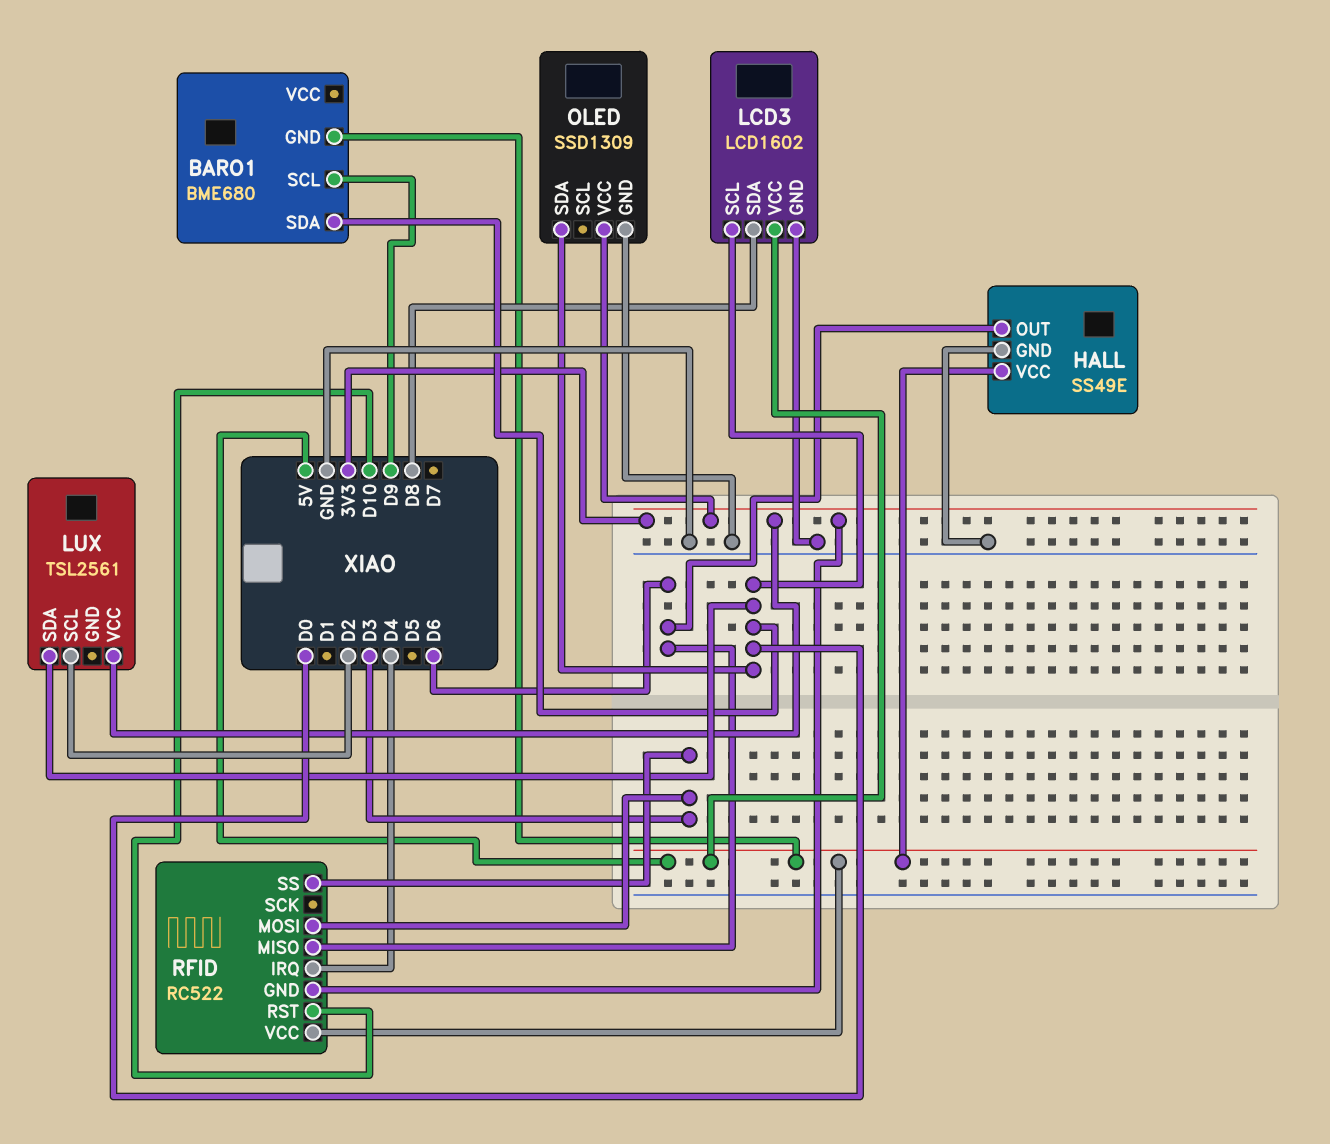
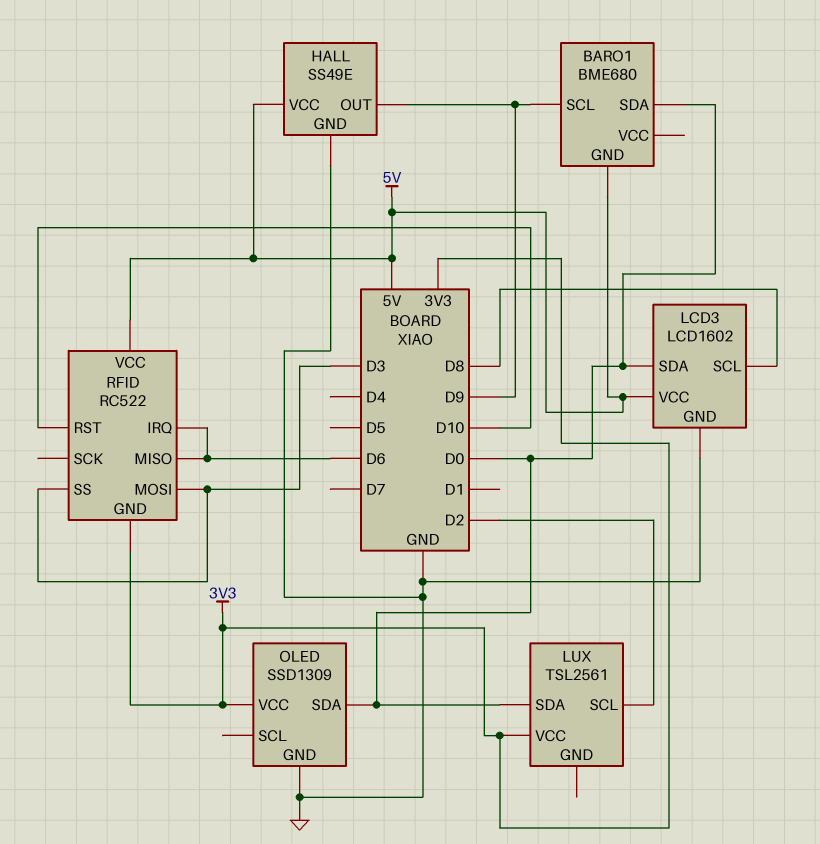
HALL pin OUT: D6 -> D9
LCD3 pin SCL: D0 -> D8
LCD3 pin SDA: D8 -> D0
RFID pin IRQ: D4 -> D6

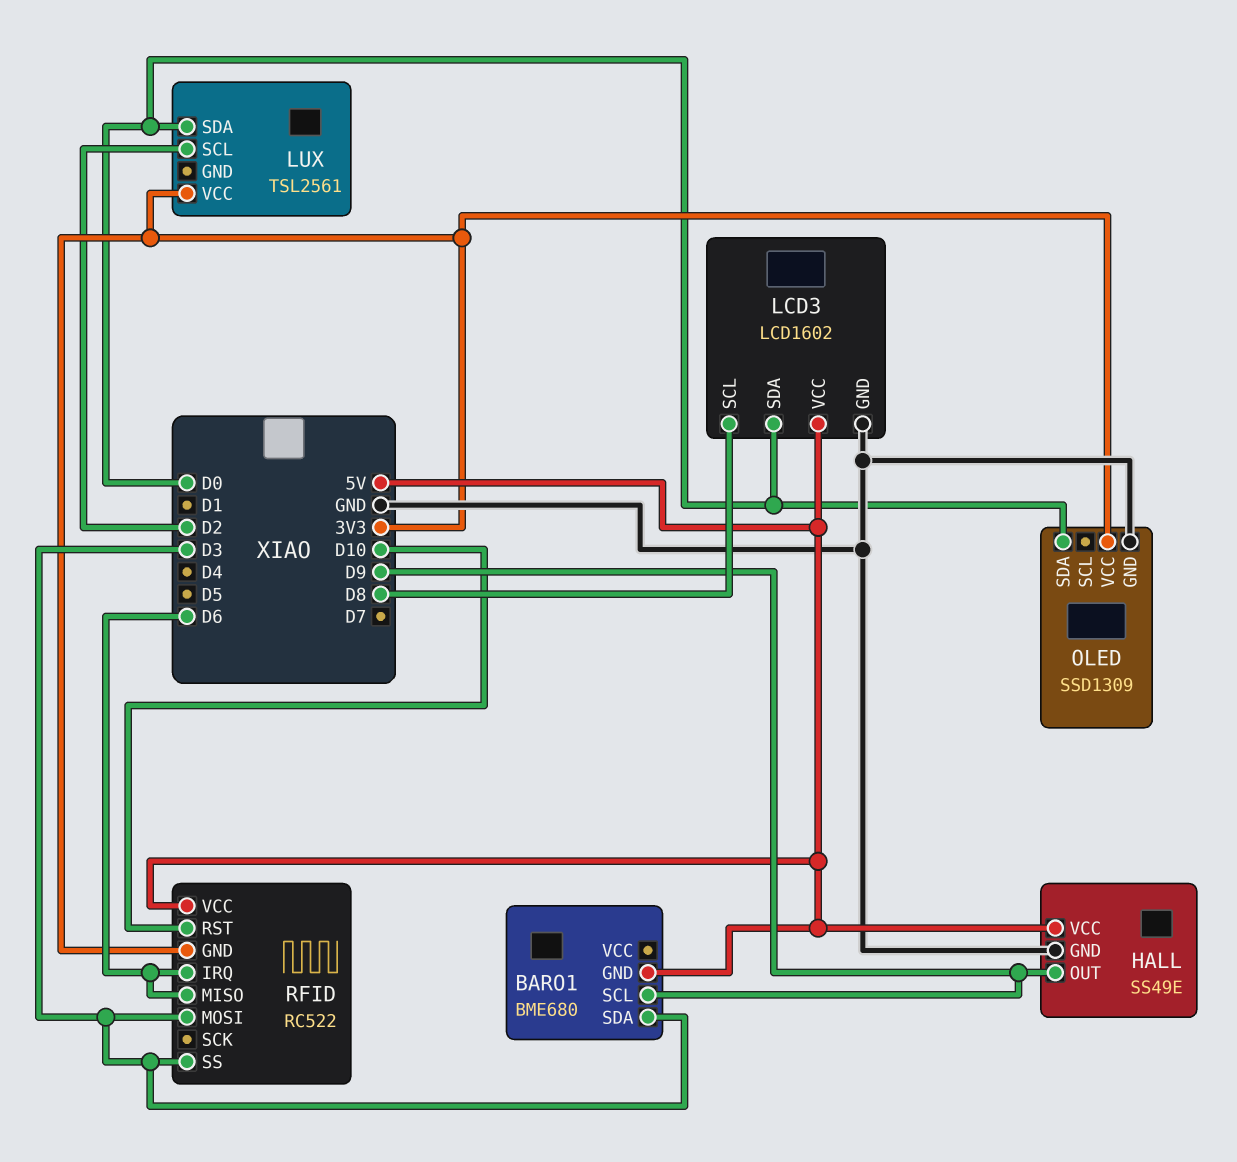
BARO1 pin SDA: D0 -> D3

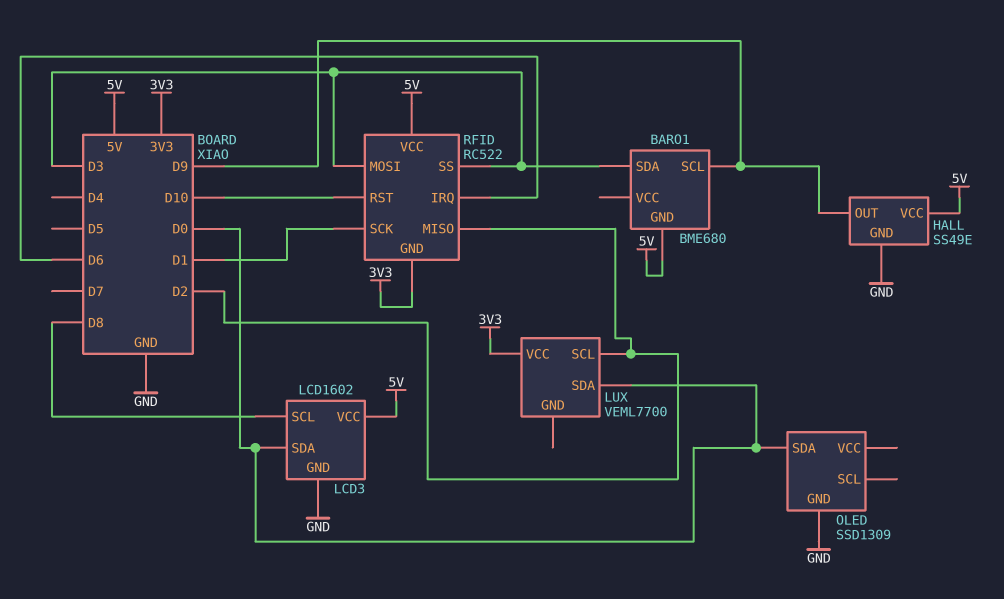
LUX: TSL2561 -> VEML7700
OLED pin VCC: 3V3 -> none
RFID pin MISO: D6 -> D2
RFID pin SCK: none -> D1

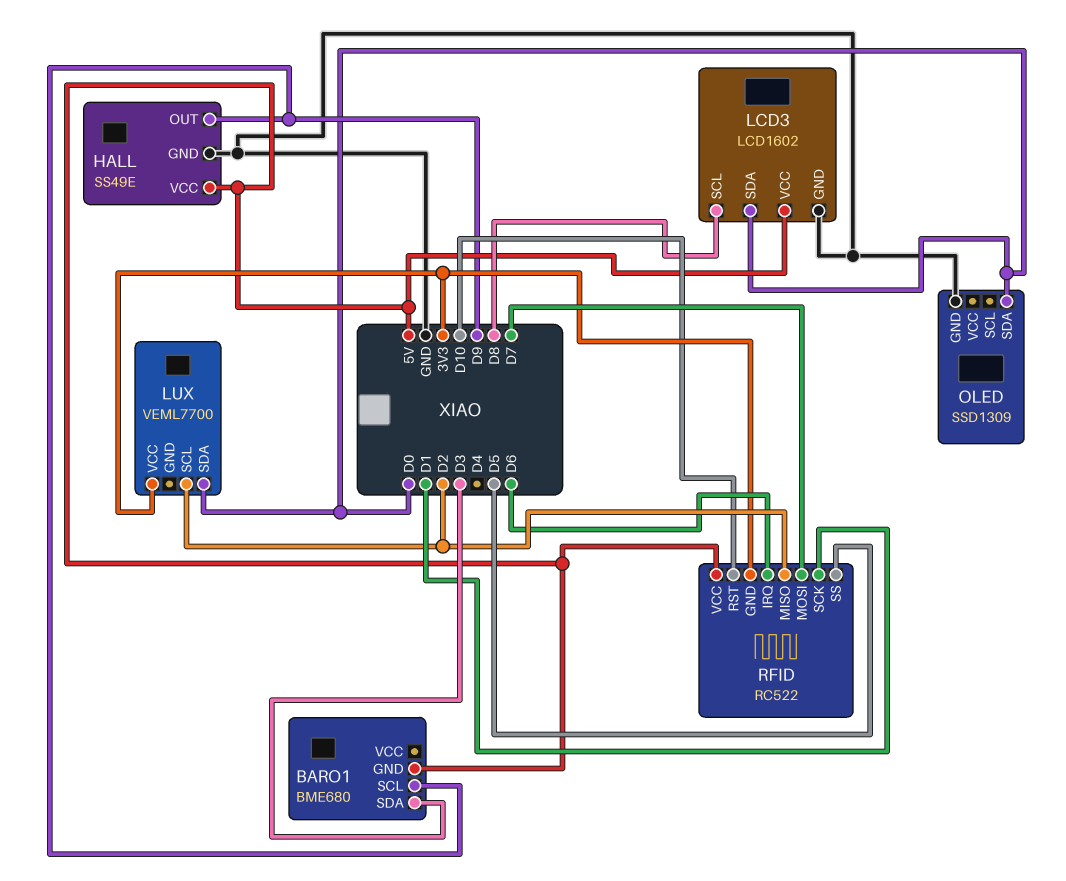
RFID pin MOSI: D3 -> D7
RFID pin SS: D3 -> D5

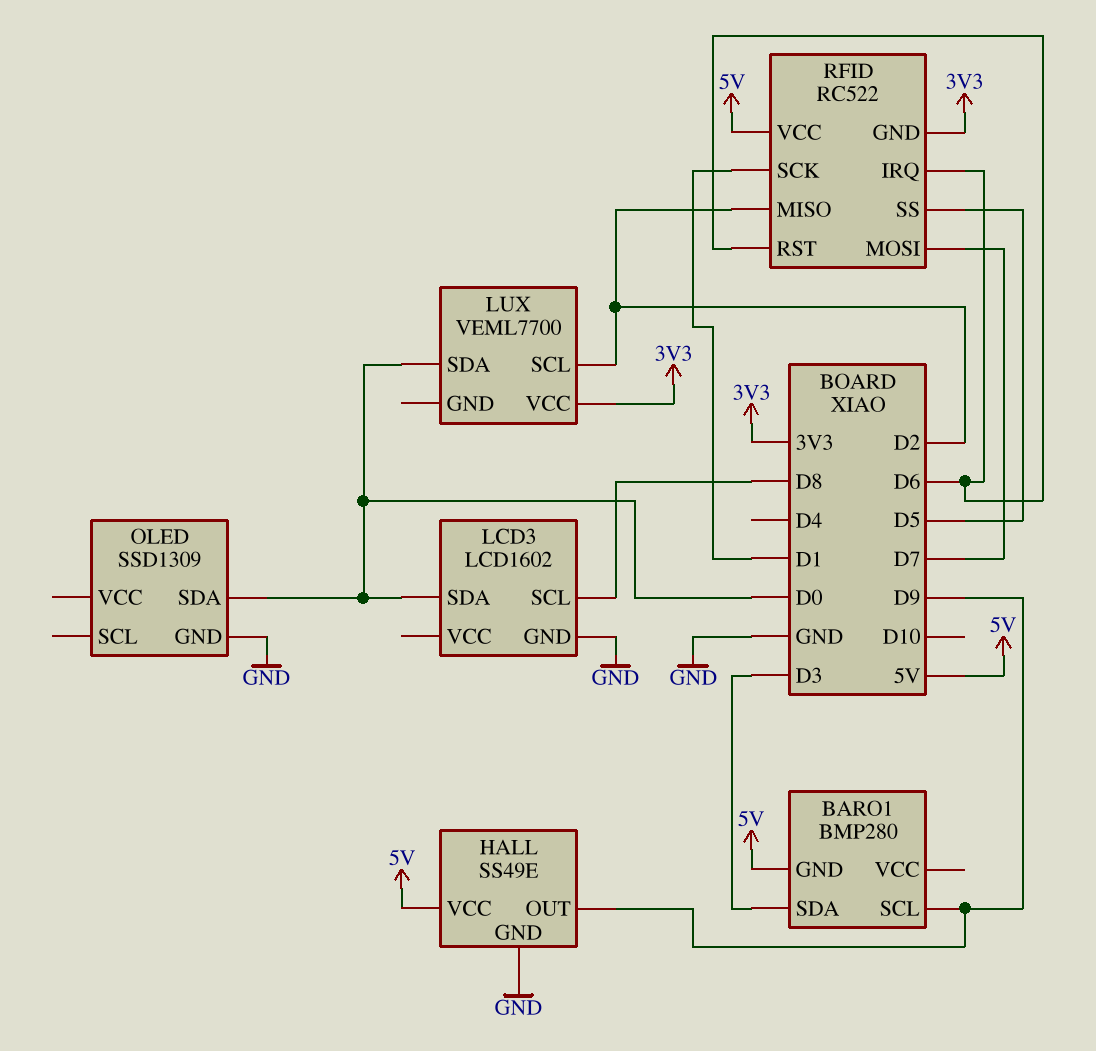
BARO1: BME680 -> BMP280
LCD3 pin VCC: 5V -> none
RFID pin RST: D10 -> D6

